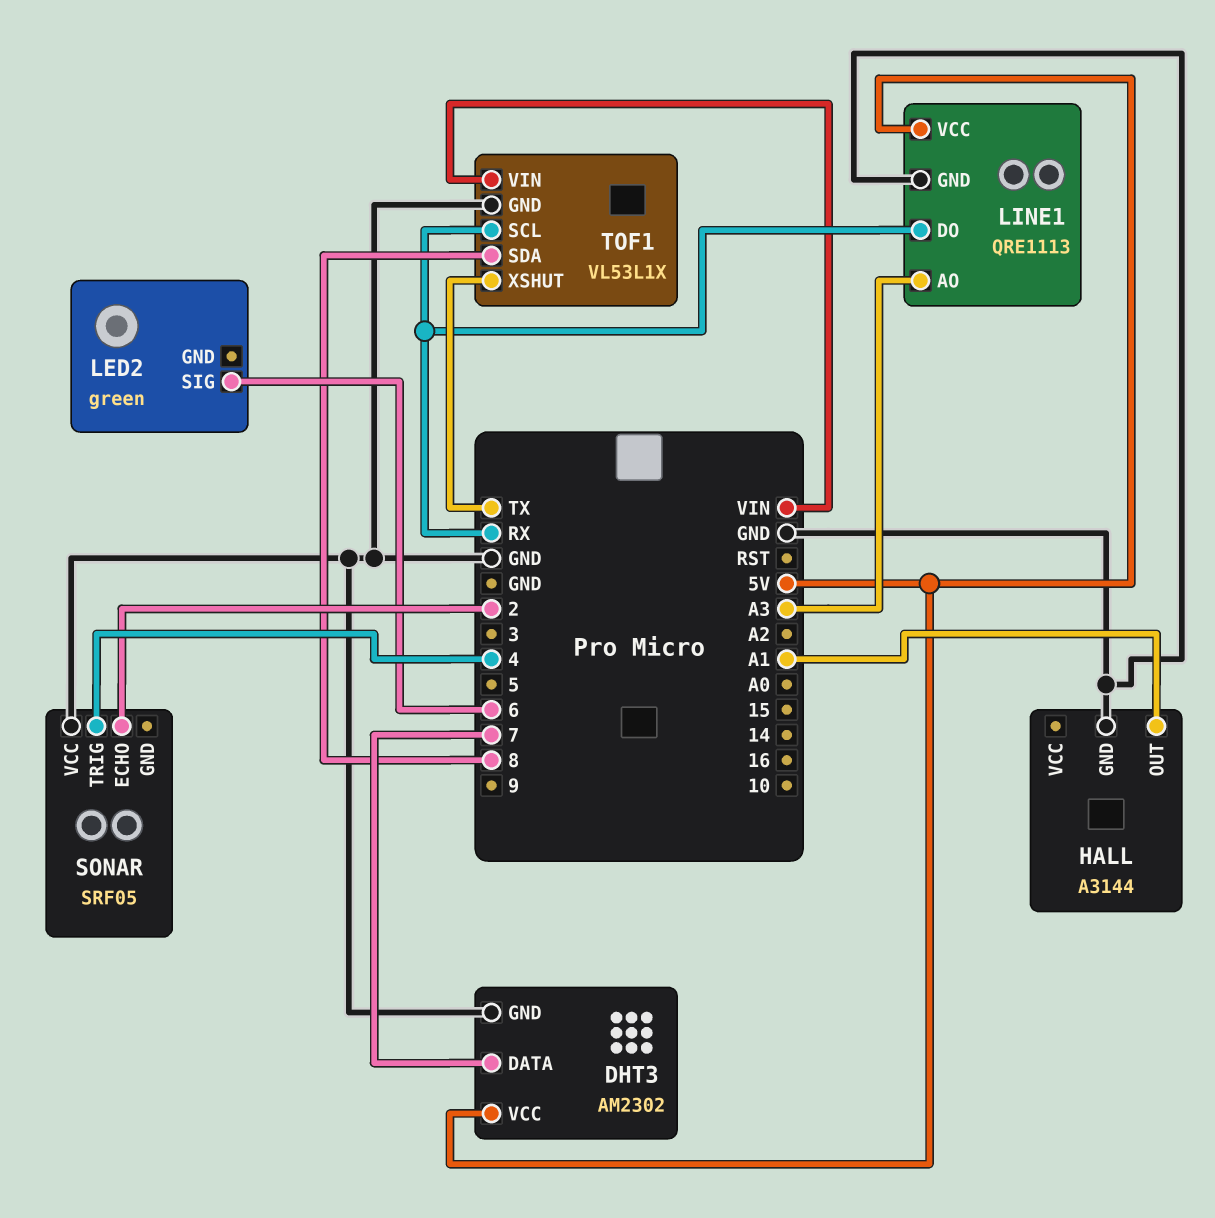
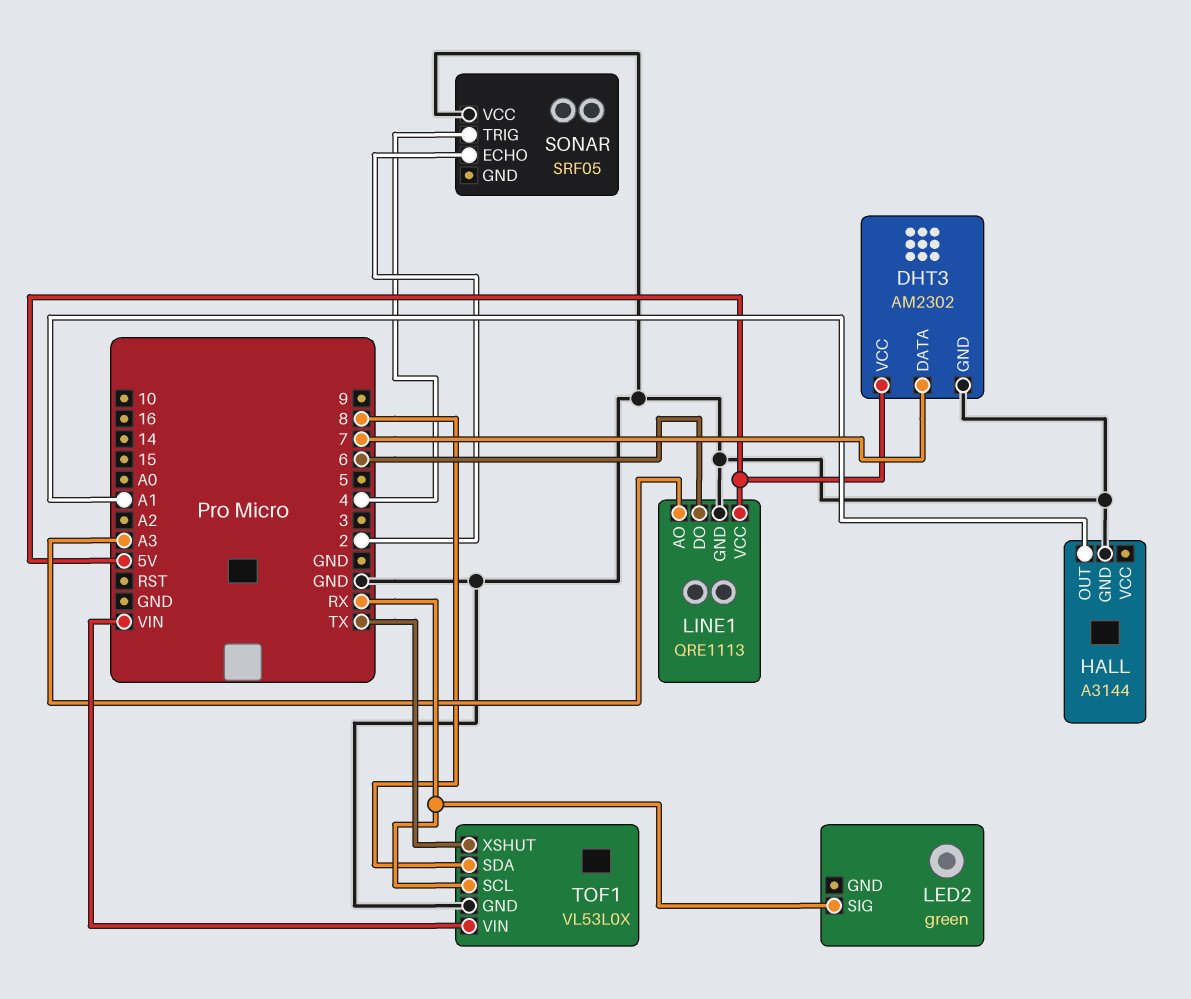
LED2 pin SIG: 6 -> RX
LINE1 pin DO: RX -> 6
TOF1: VL53L1X -> VL53L0X

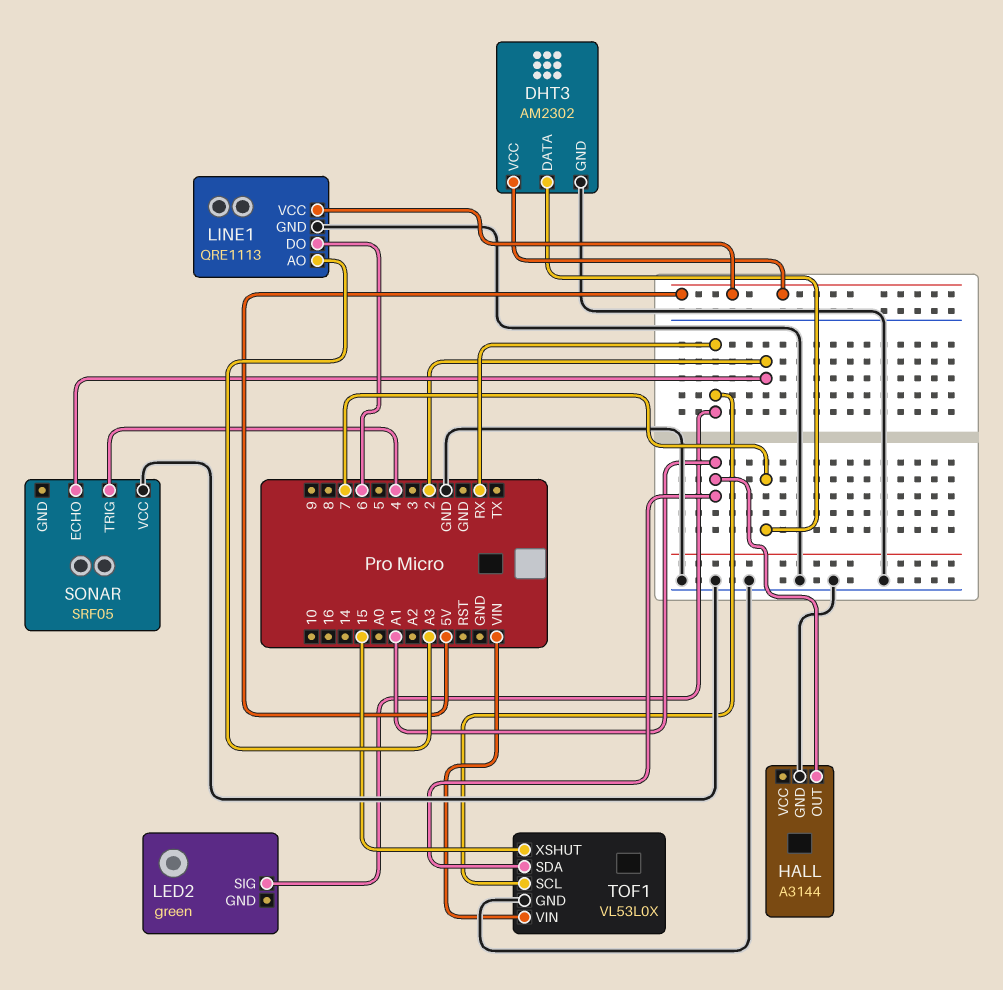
TOF1 pin SDA: 8 -> A1
TOF1 pin XSHUT: TX -> 15

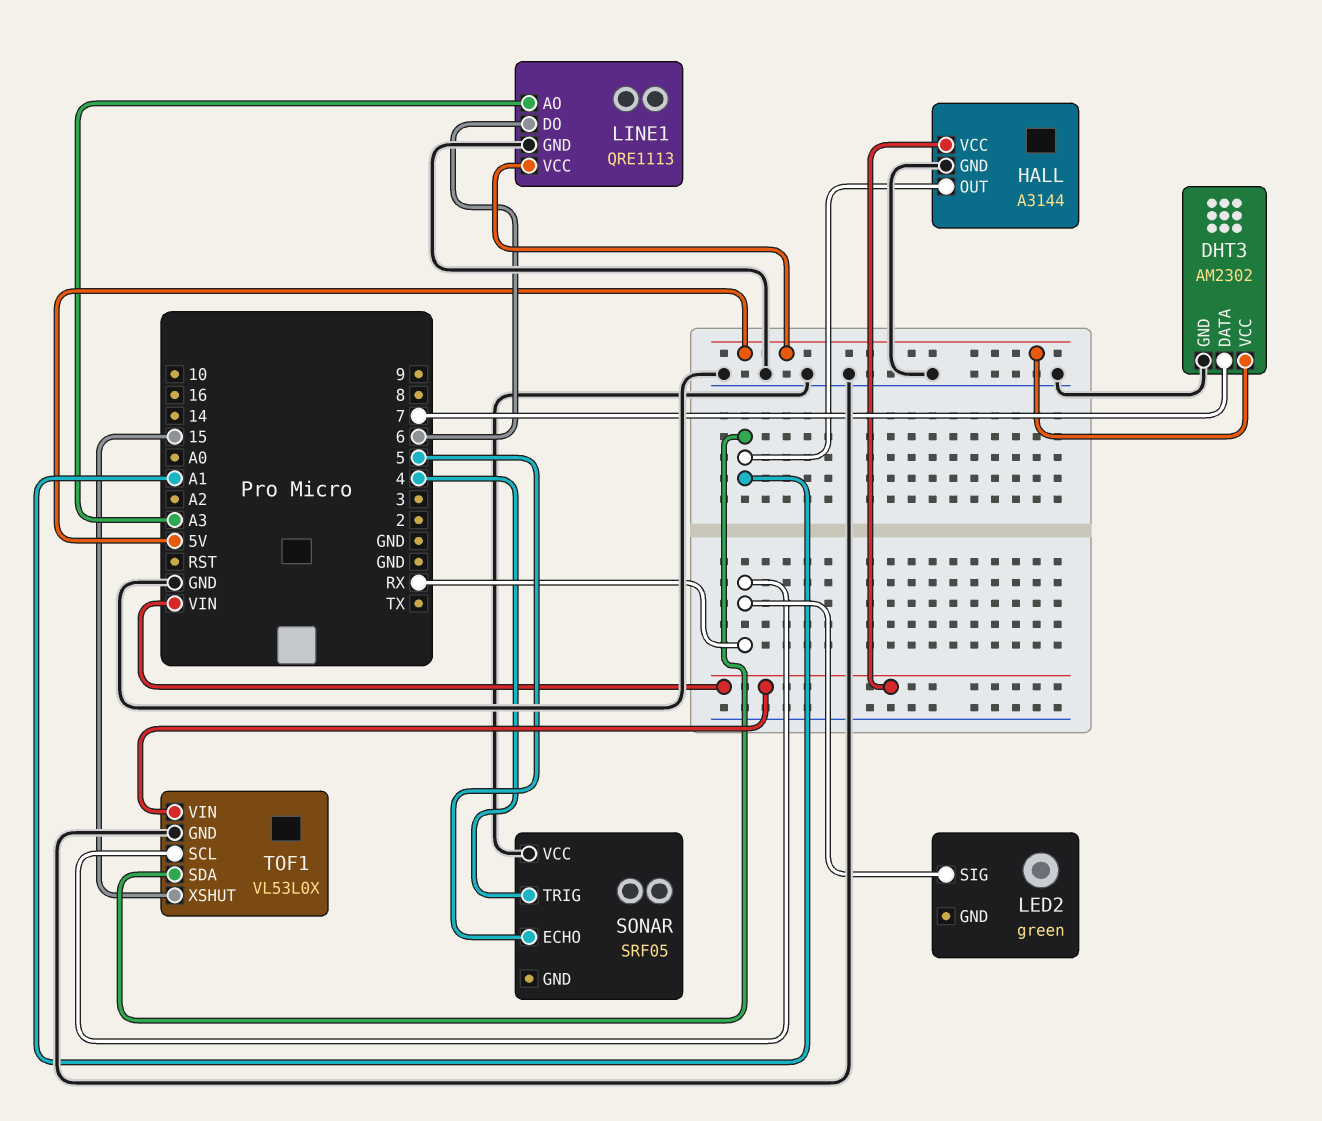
HALL pin VCC: none -> VIN
SONAR pin ECHO: 2 -> 5

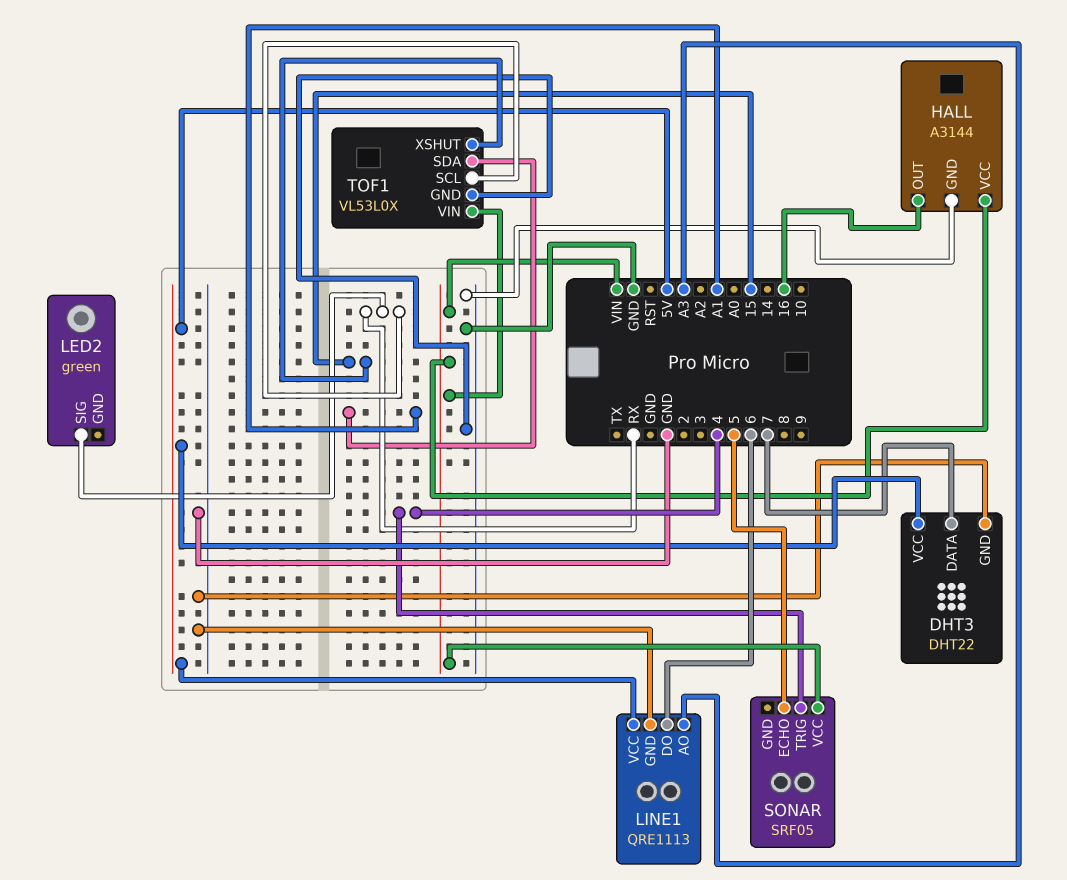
DHT3: AM2302 -> DHT22
HALL pin OUT: A1 -> 16
SONAR pin VCC: GND -> VIN

